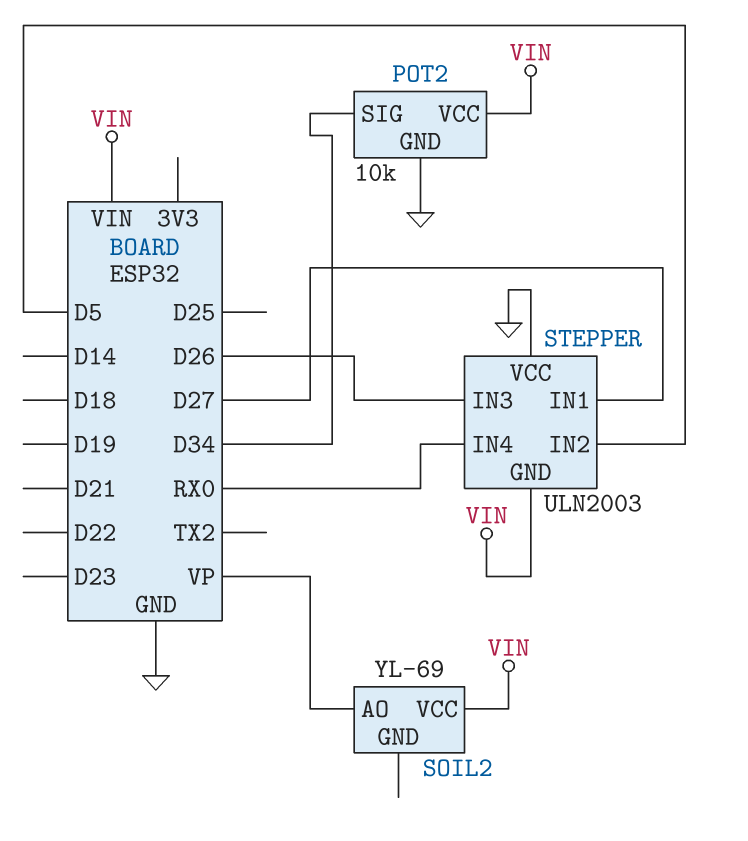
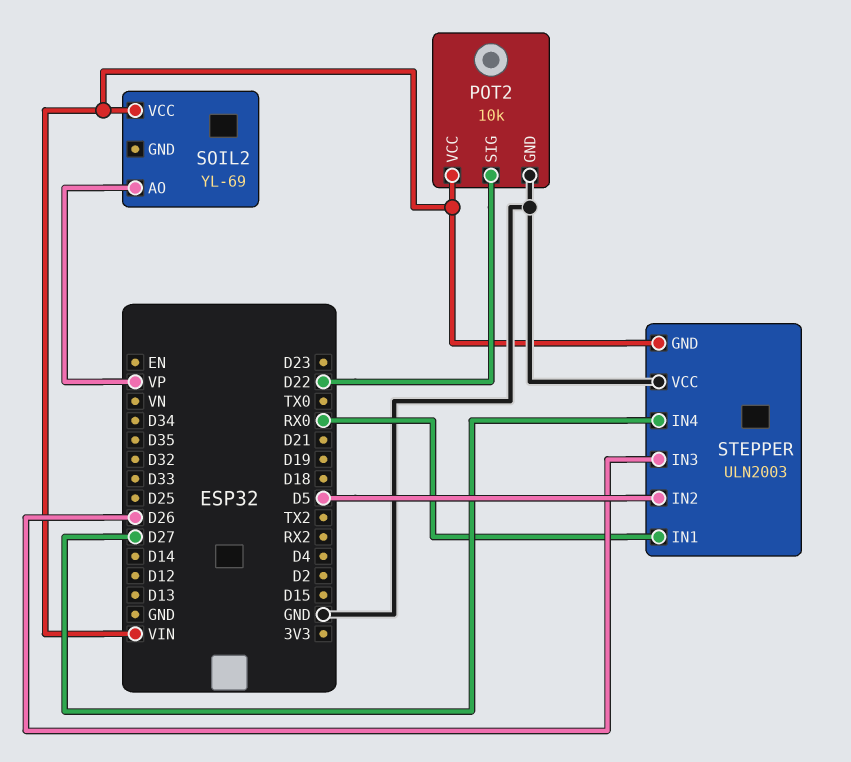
POT2 pin SIG: D34 -> D22
STEPPER pin IN1: D27 -> RX0
STEPPER pin IN4: RX0 -> D27

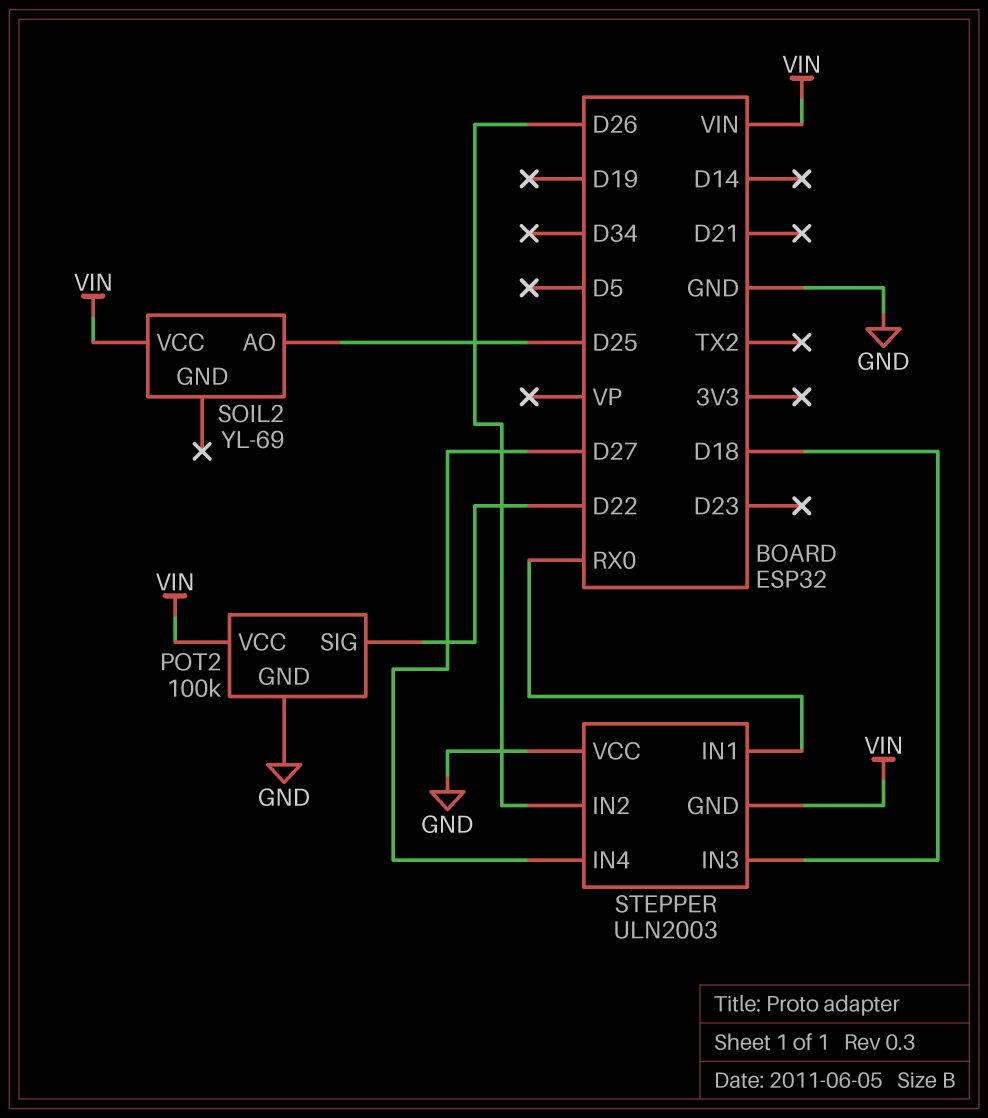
POT2: 10k -> 100k
SOIL2 pin AO: VP -> D25
STEPPER pin IN2: D5 -> D26
STEPPER pin IN3: D26 -> D18

